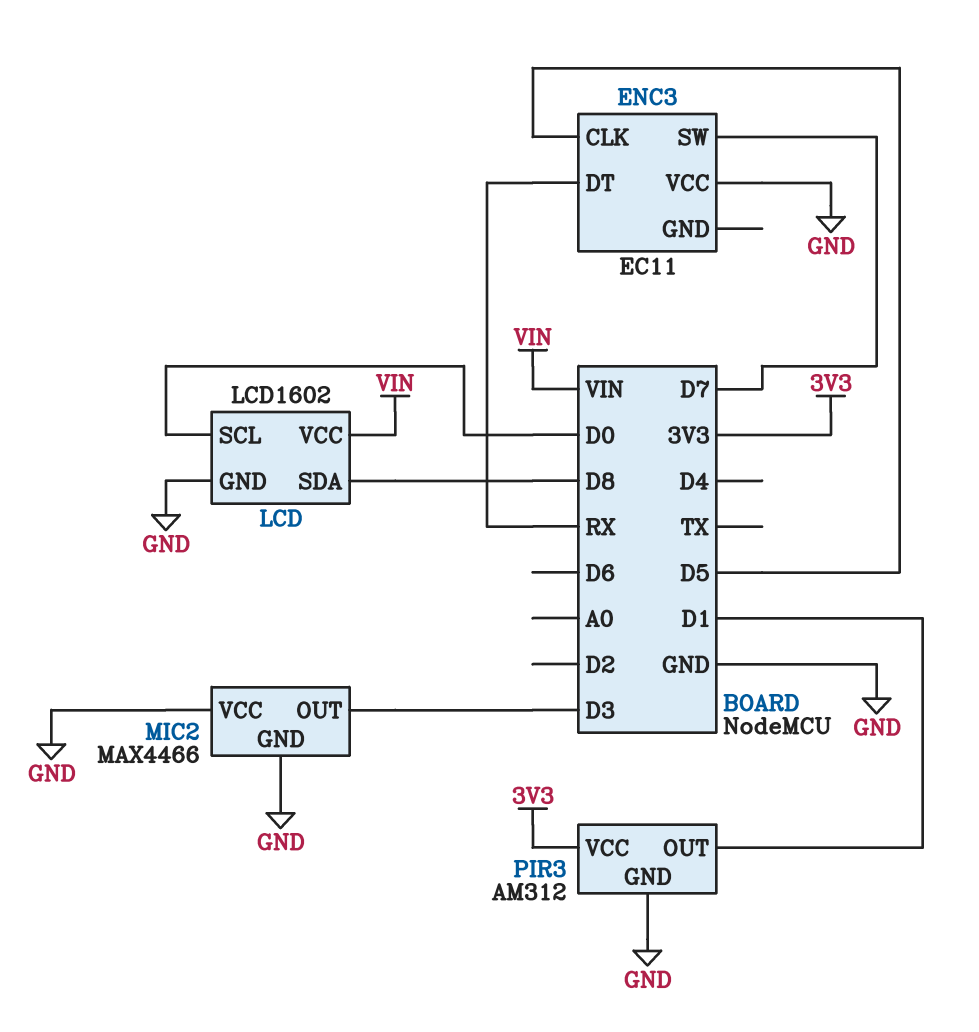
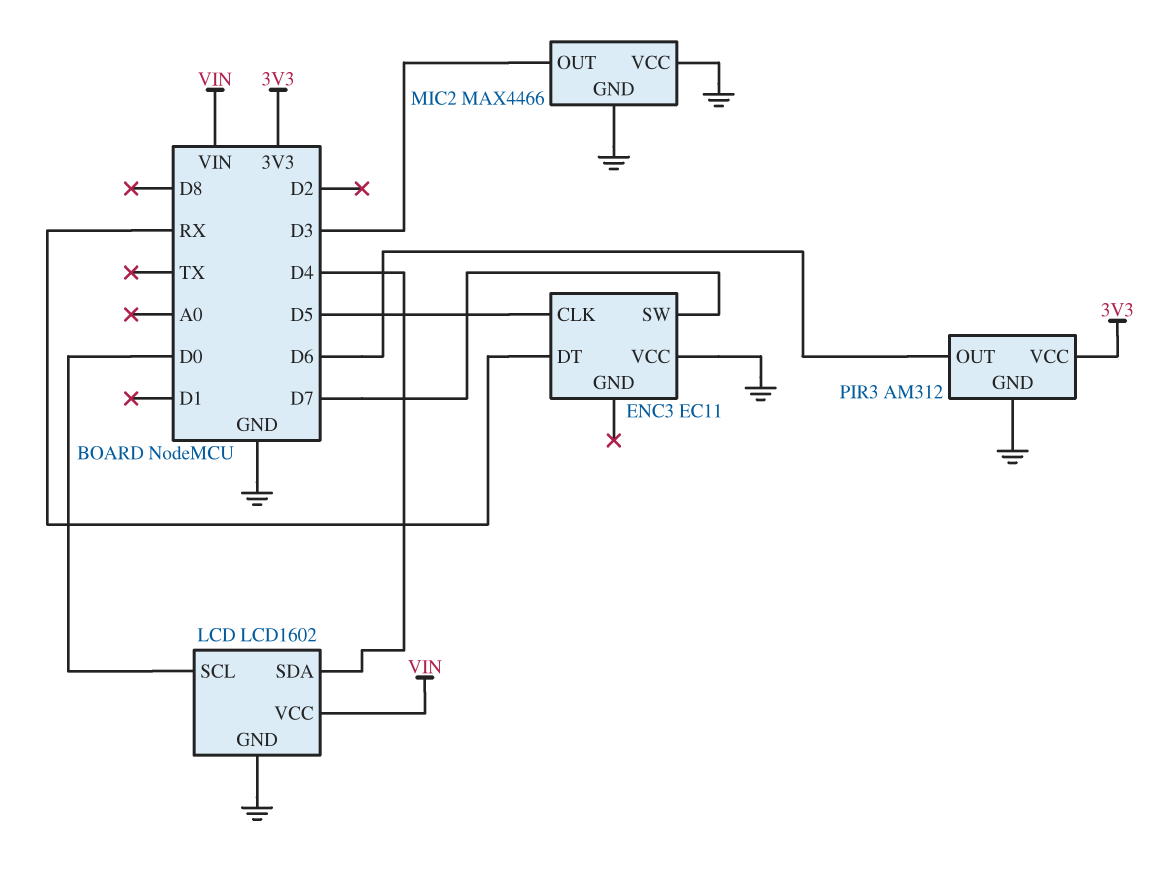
LCD pin SDA: D8 -> D4
PIR3 pin OUT: D1 -> D6

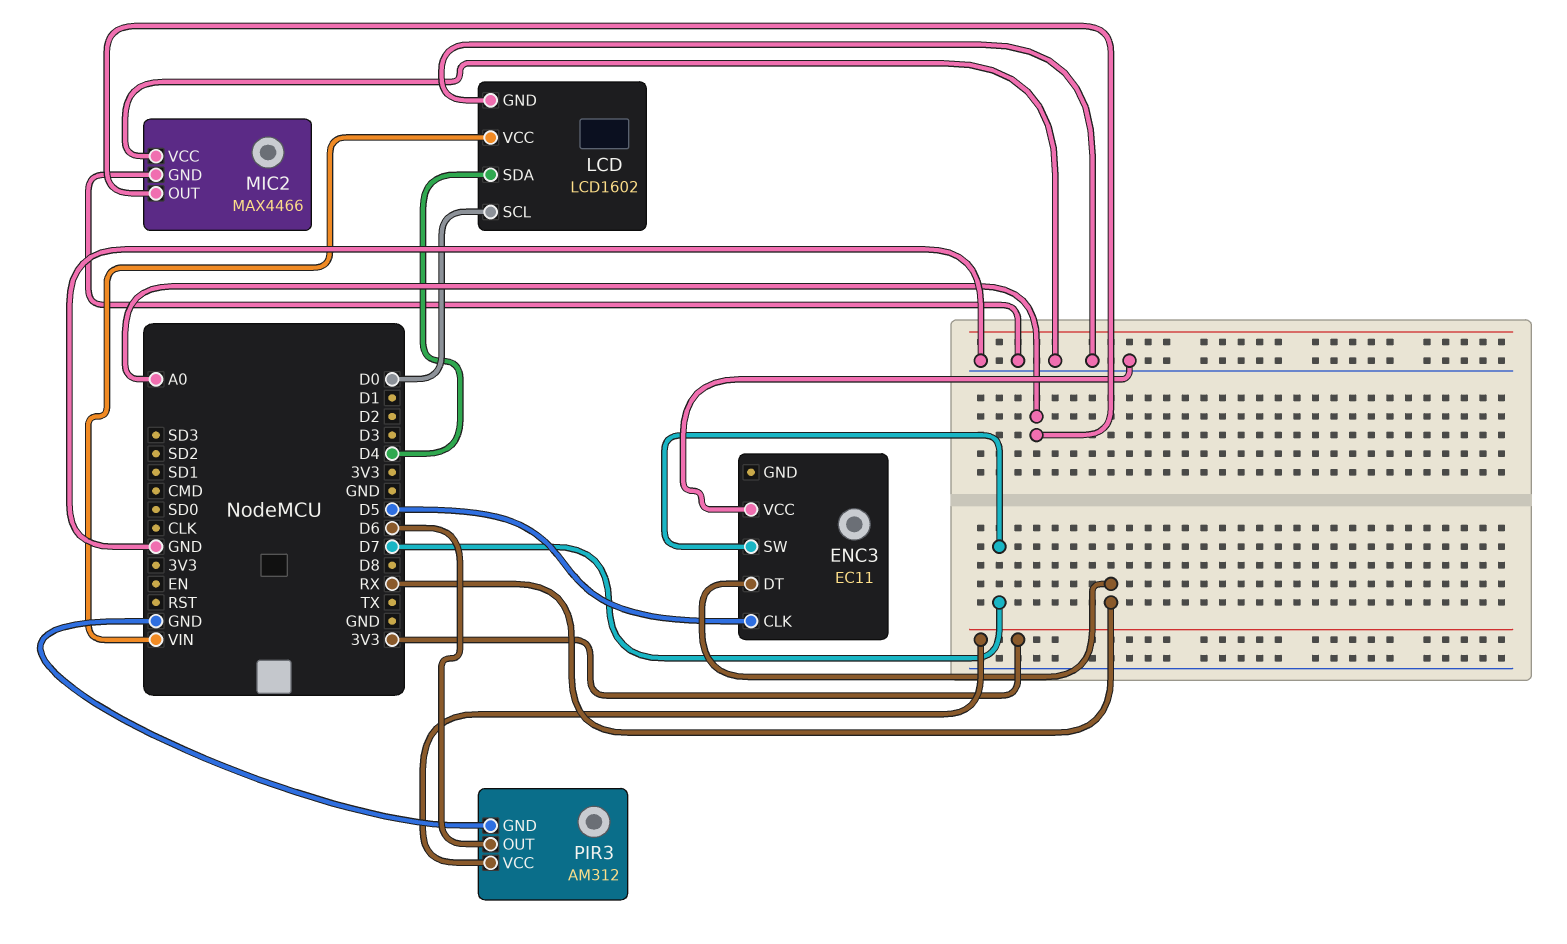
MIC2 pin OUT: D3 -> A0

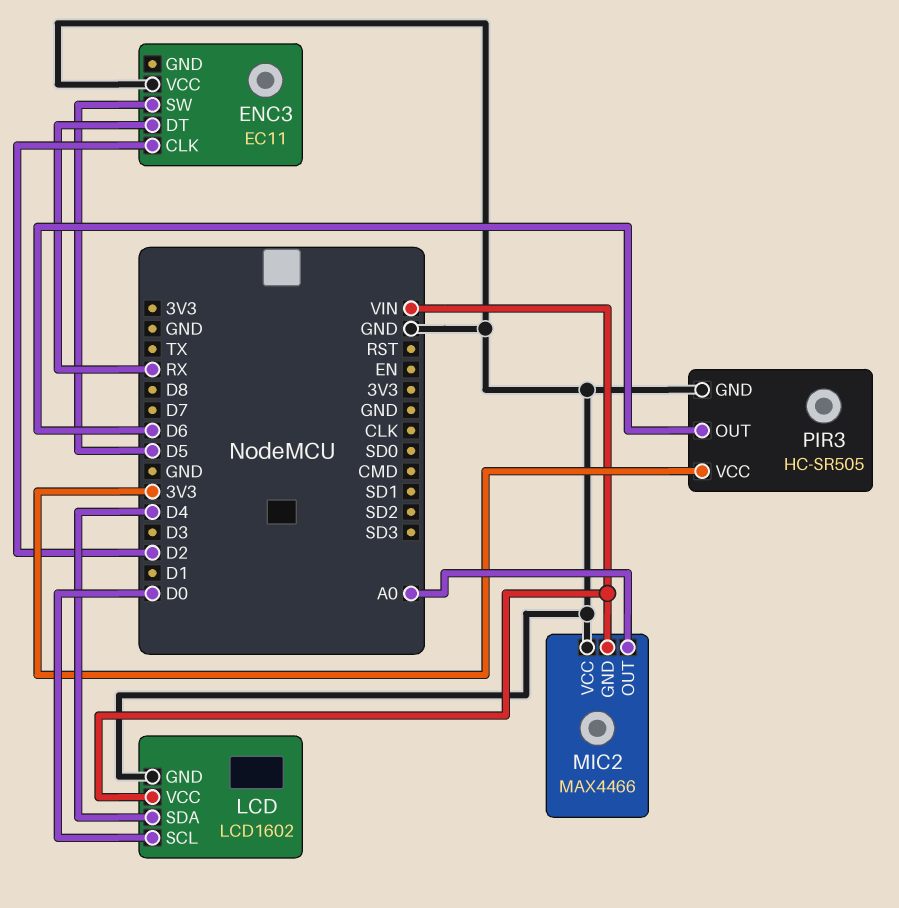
ENC3 pin CLK: D5 -> D2
ENC3 pin SW: D7 -> D5
MIC2 pin GND: GND -> VIN
PIR3: AM312 -> HC-SR505

